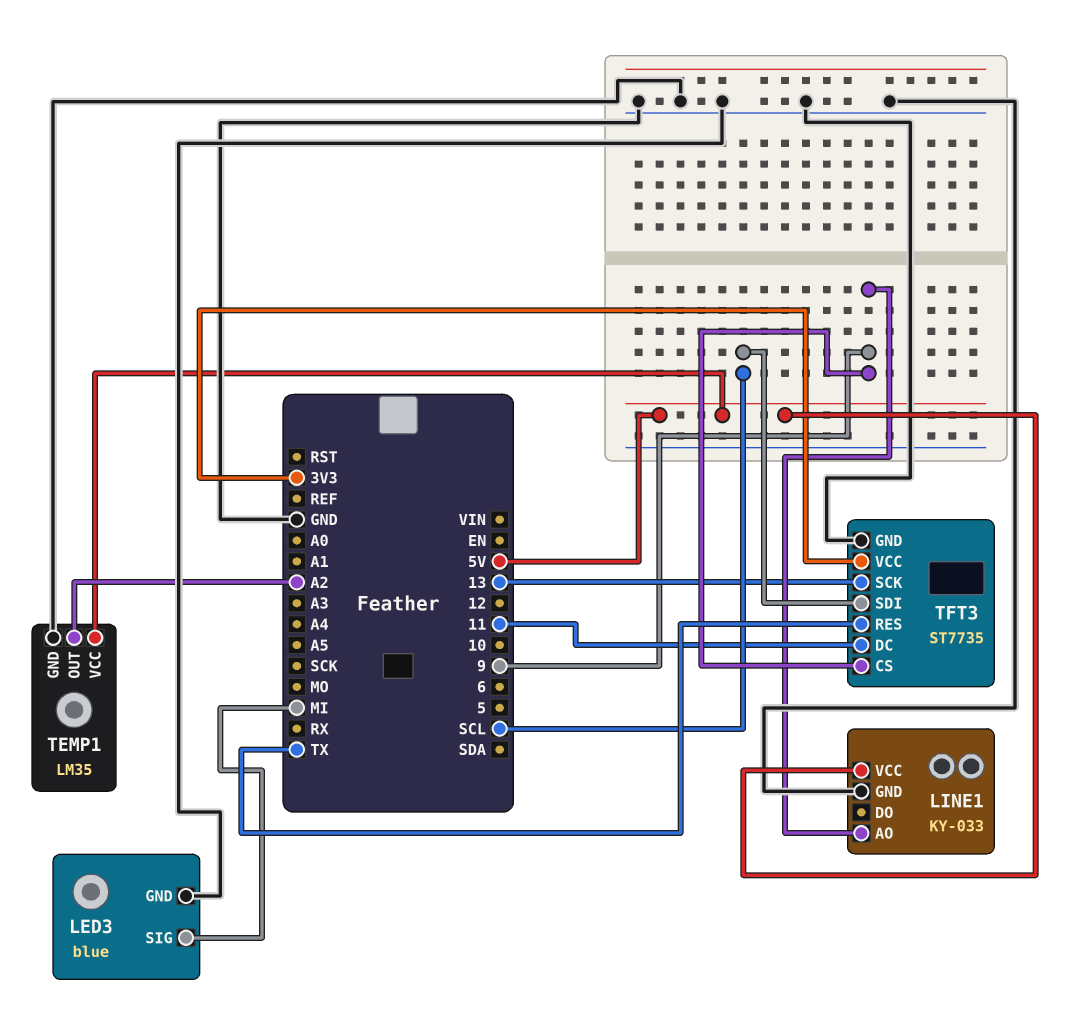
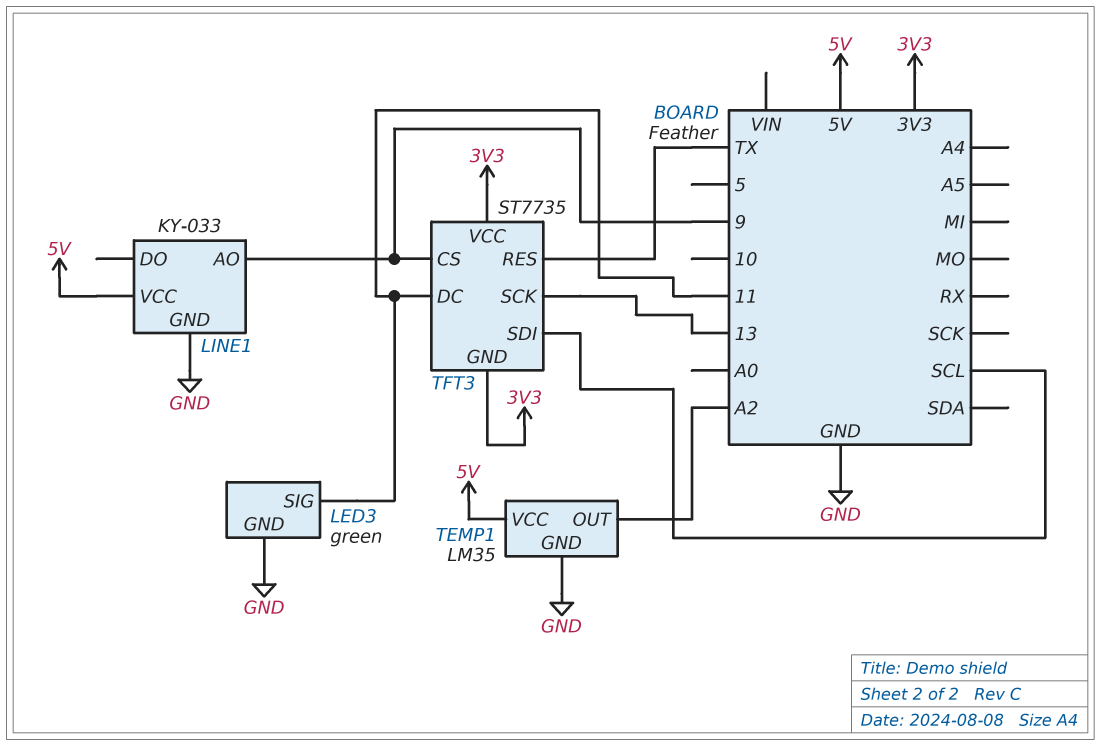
LED3: blue -> green
LED3 pin SIG: MI -> 11
TFT3 pin GND: GND -> 3V3

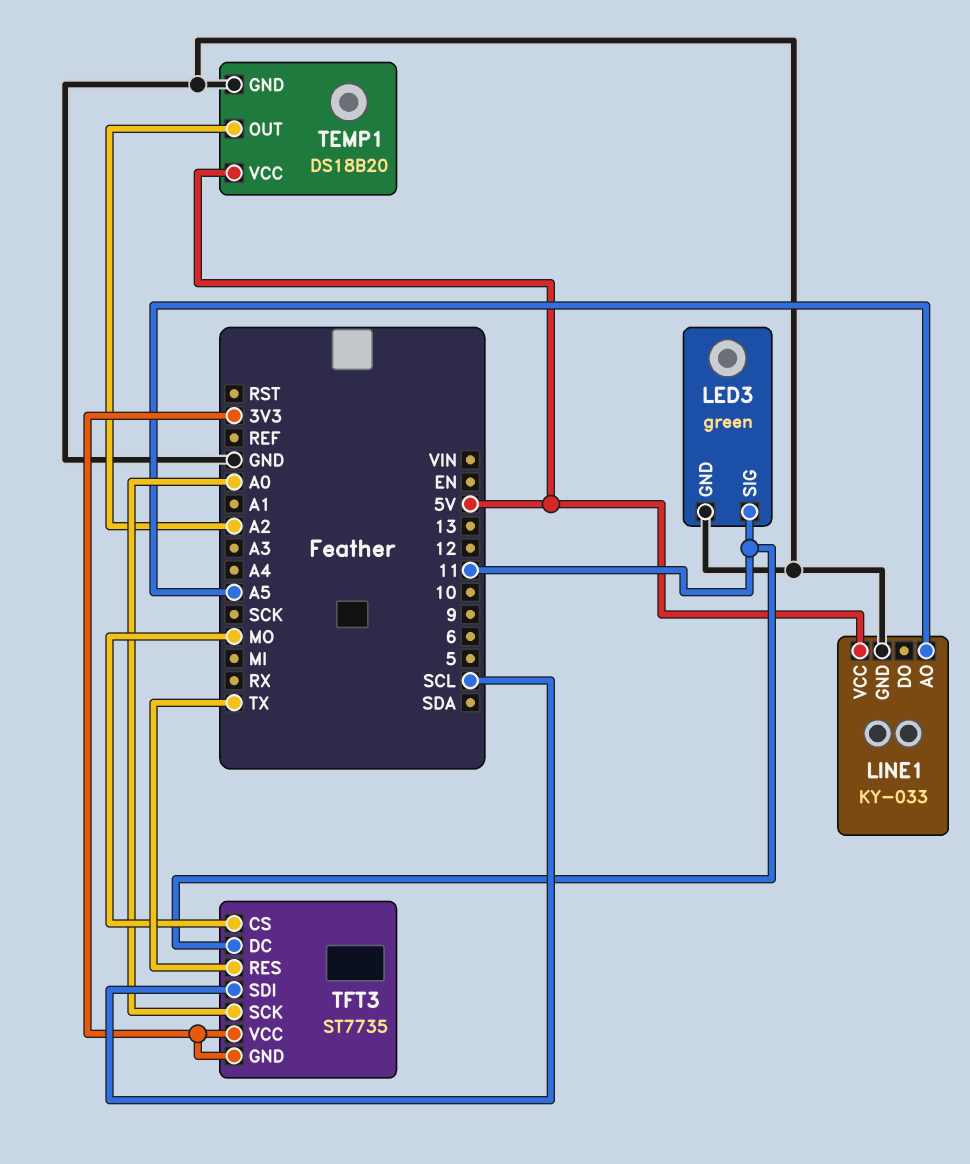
LINE1 pin AO: 9 -> A5
TEMP1: LM35 -> DS18B20
TFT3 pin CS: 9 -> MO
TFT3 pin SCK: 13 -> A0

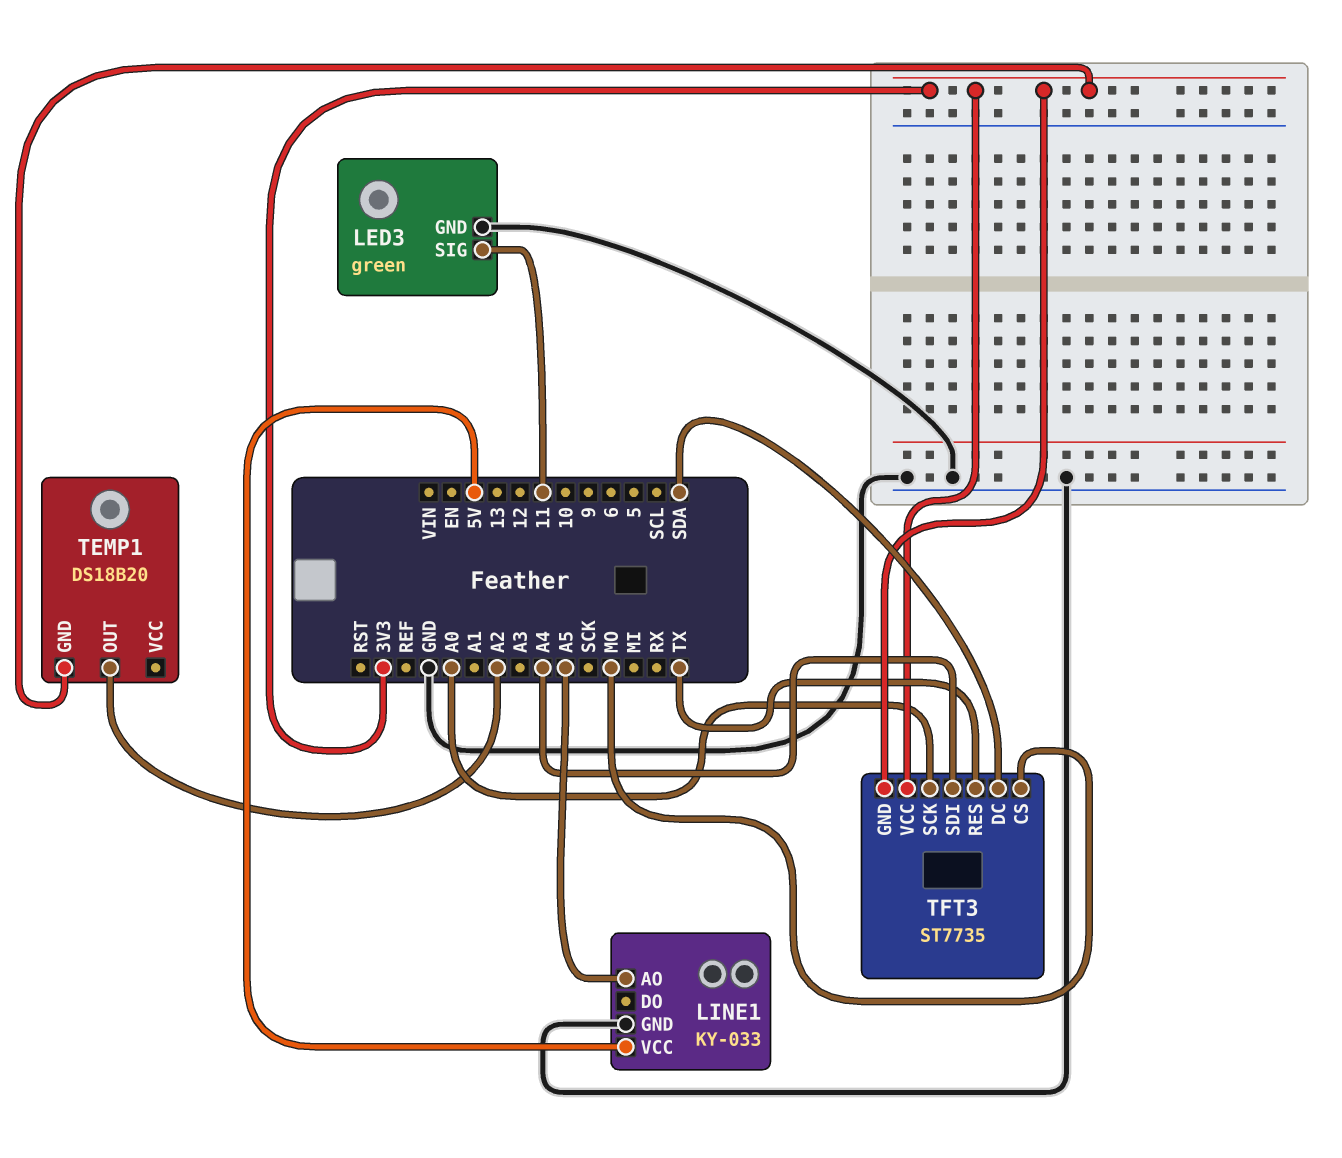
TEMP1 pin GND: GND -> 3V3
TEMP1 pin VCC: 5V -> none
TFT3 pin DC: 11 -> SDA
TFT3 pin SDI: SCL -> A4

